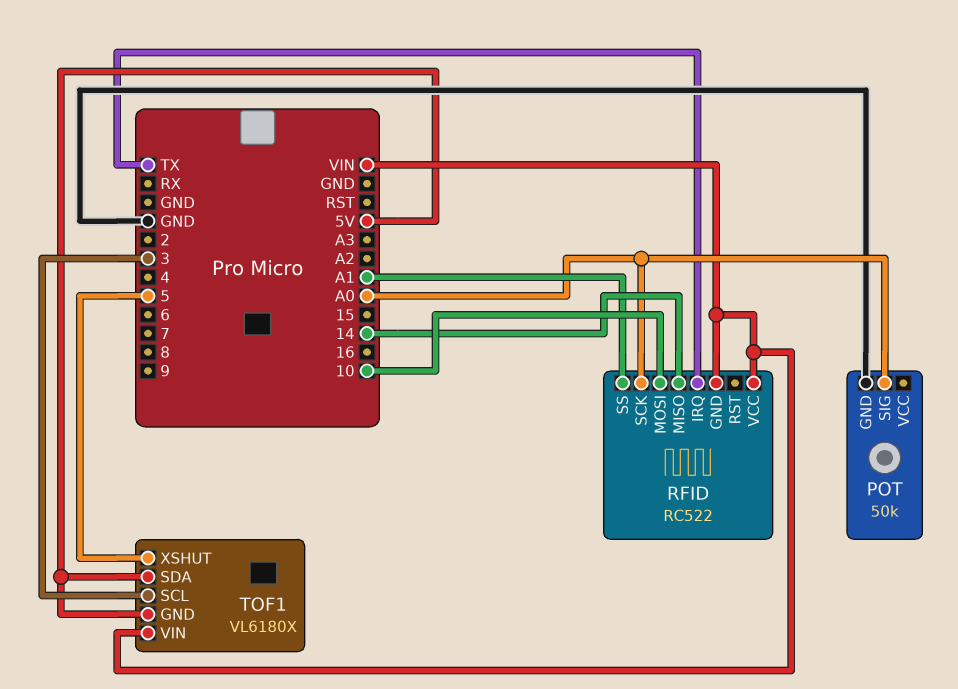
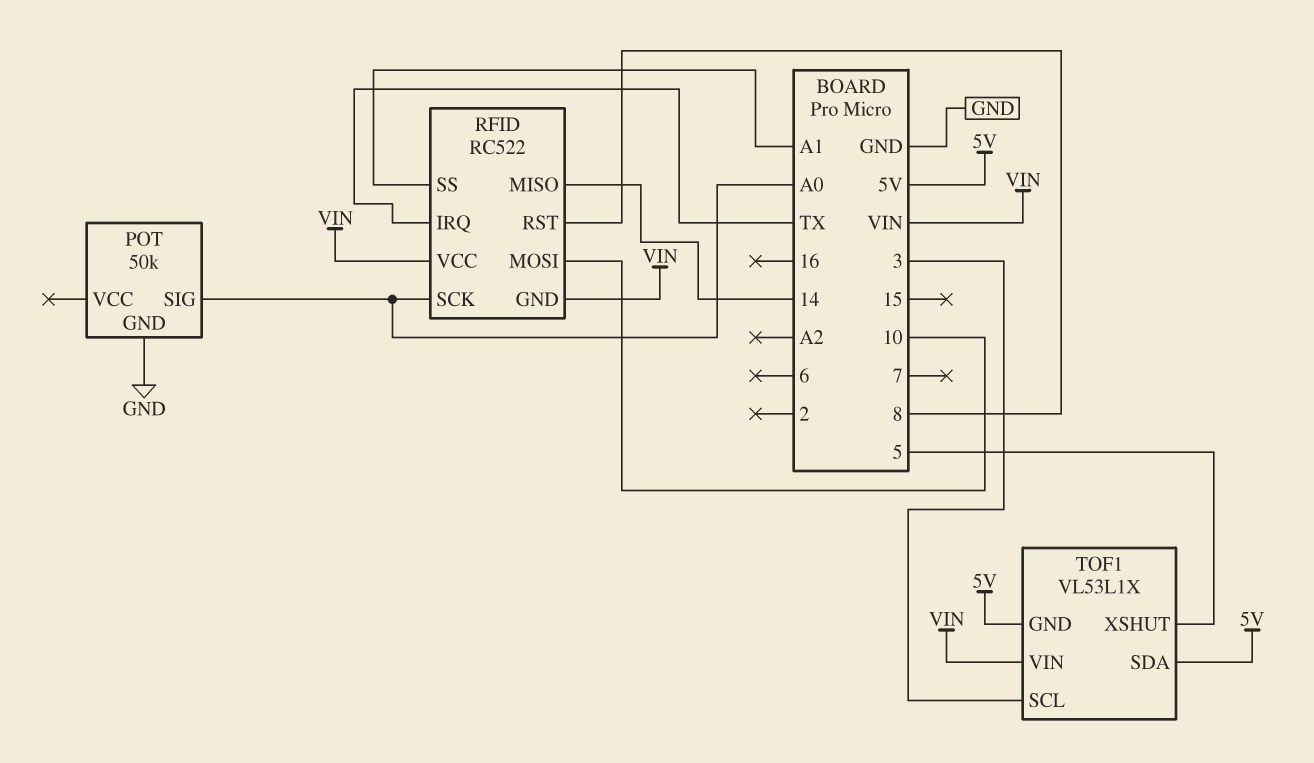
RFID pin RST: none -> 8
TOF1: VL6180X -> VL53L1X

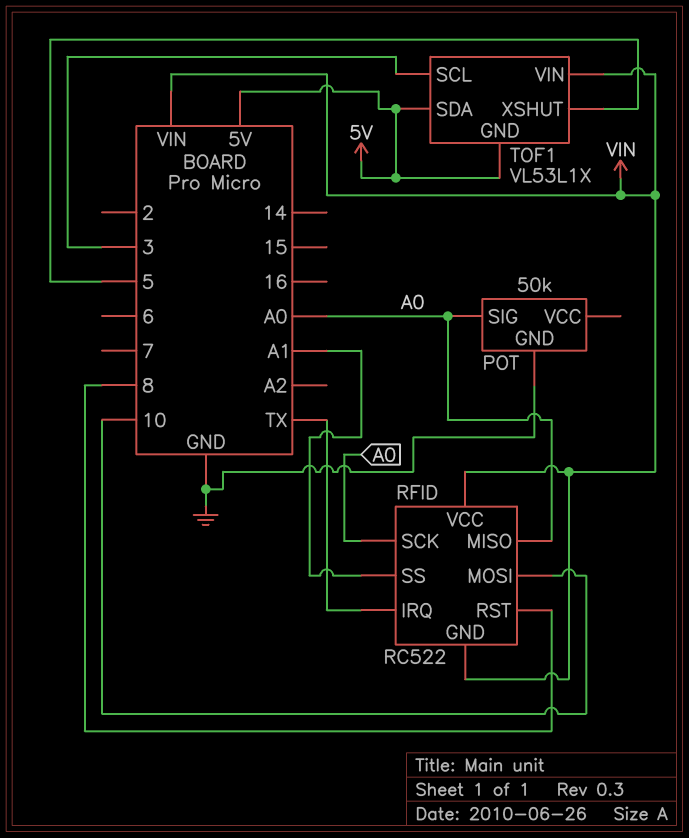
RFID pin MISO: 14 -> A0

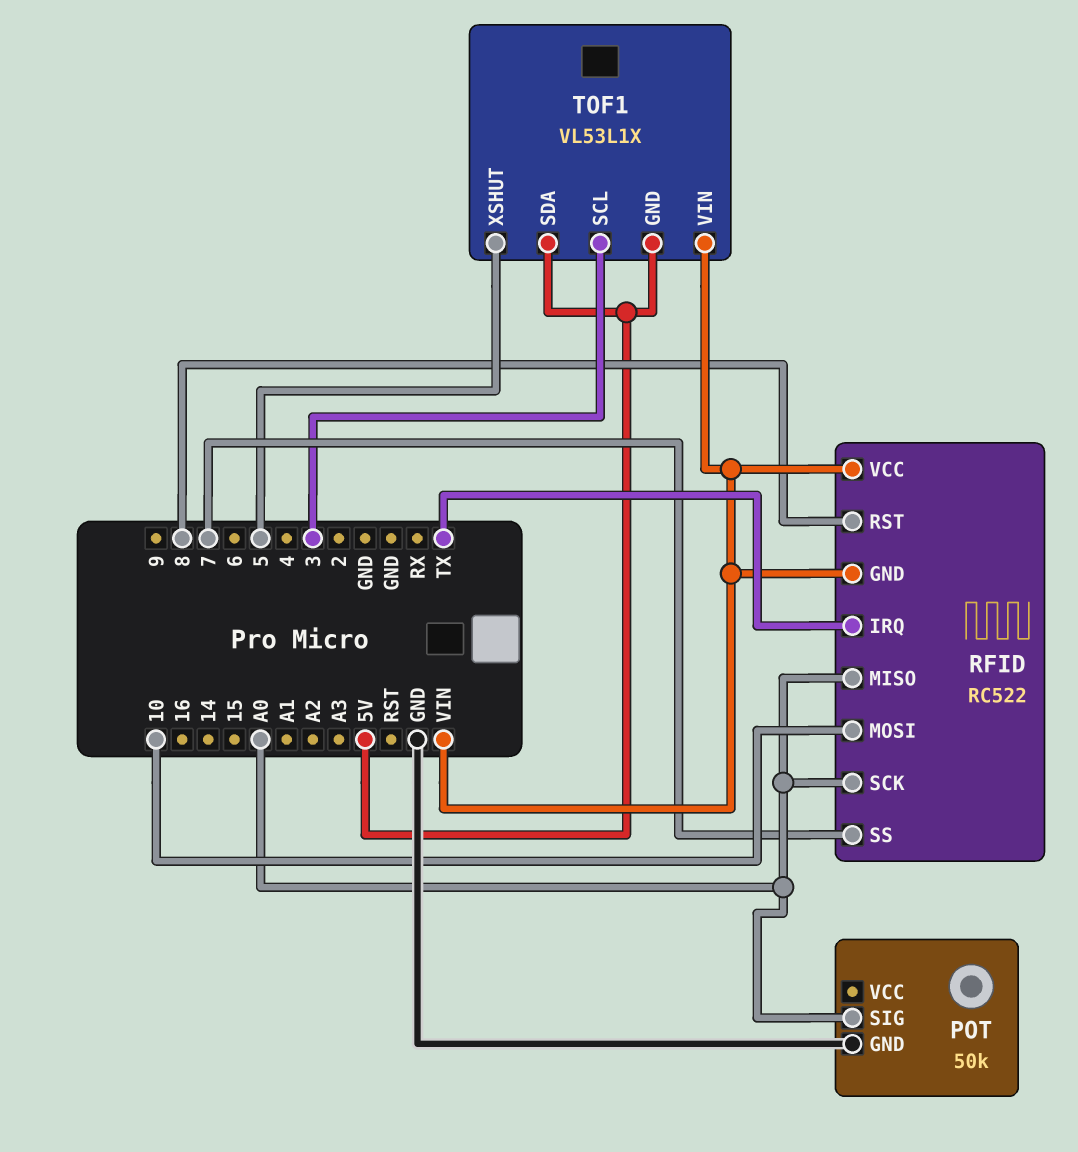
RFID pin SS: A1 -> 7

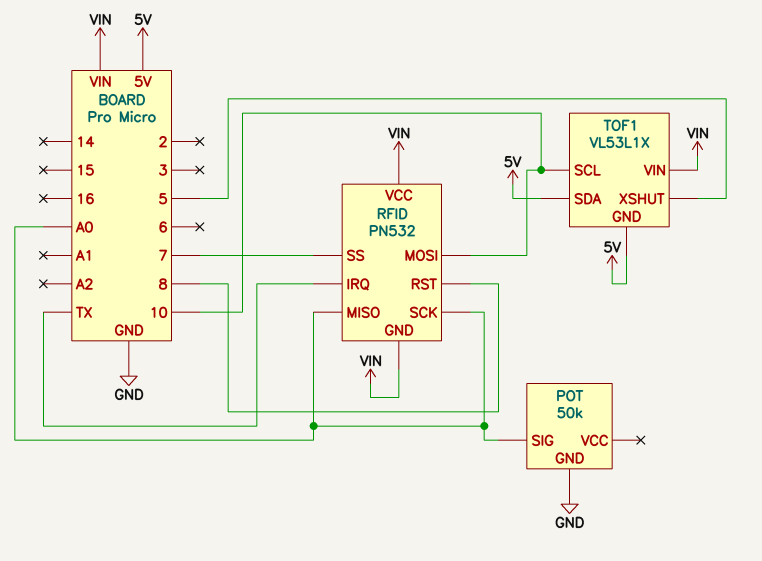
RFID: RC522 -> PN532
TOF1 pin SCL: 3 -> 10

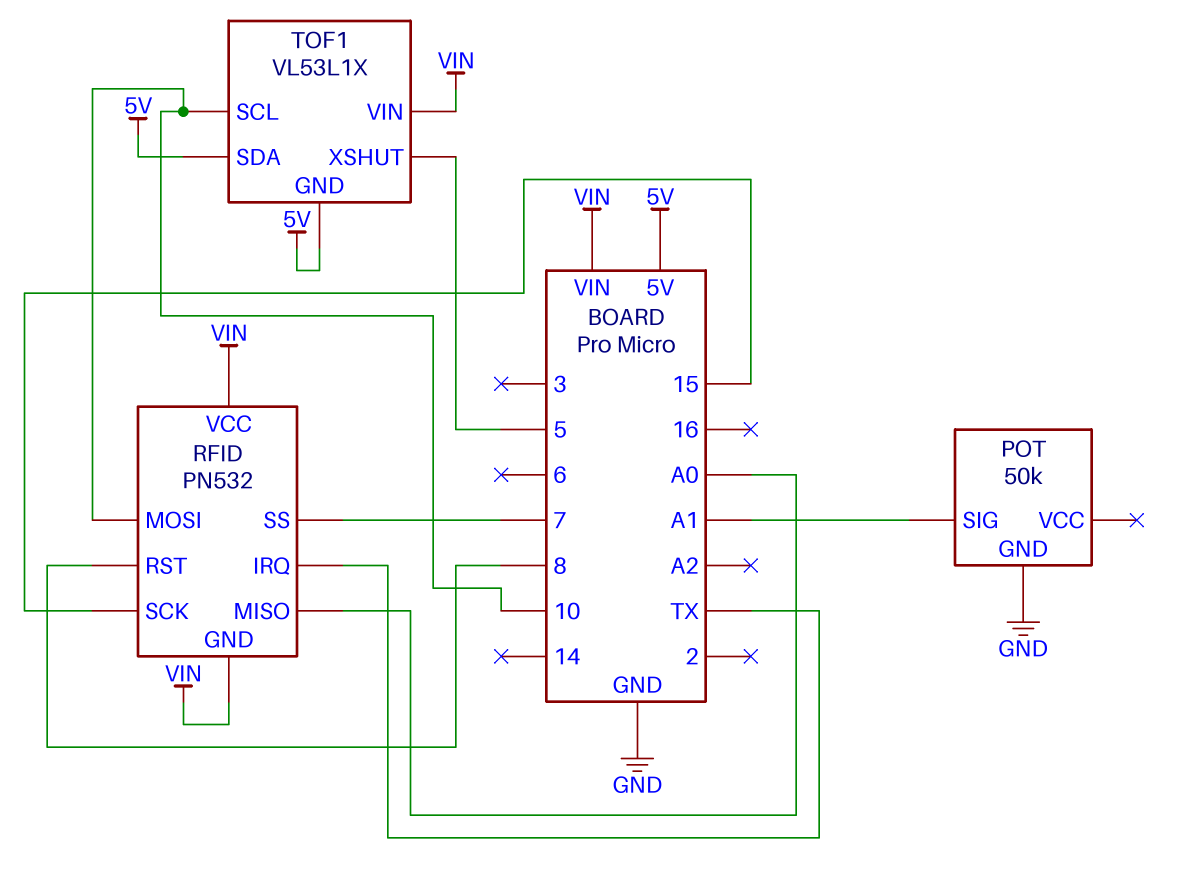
POT pin SIG: A0 -> A1
RFID pin SCK: A0 -> 15

